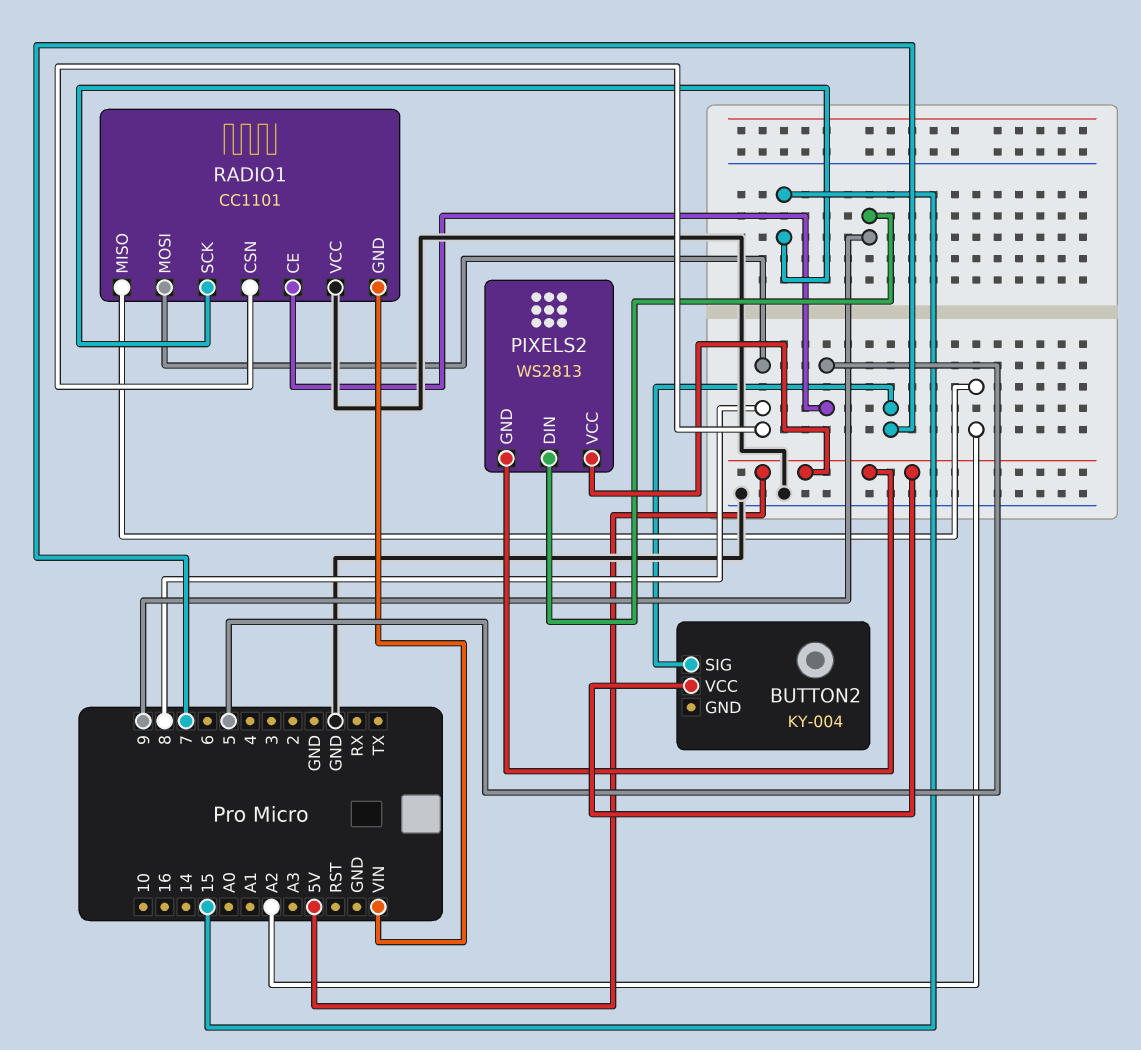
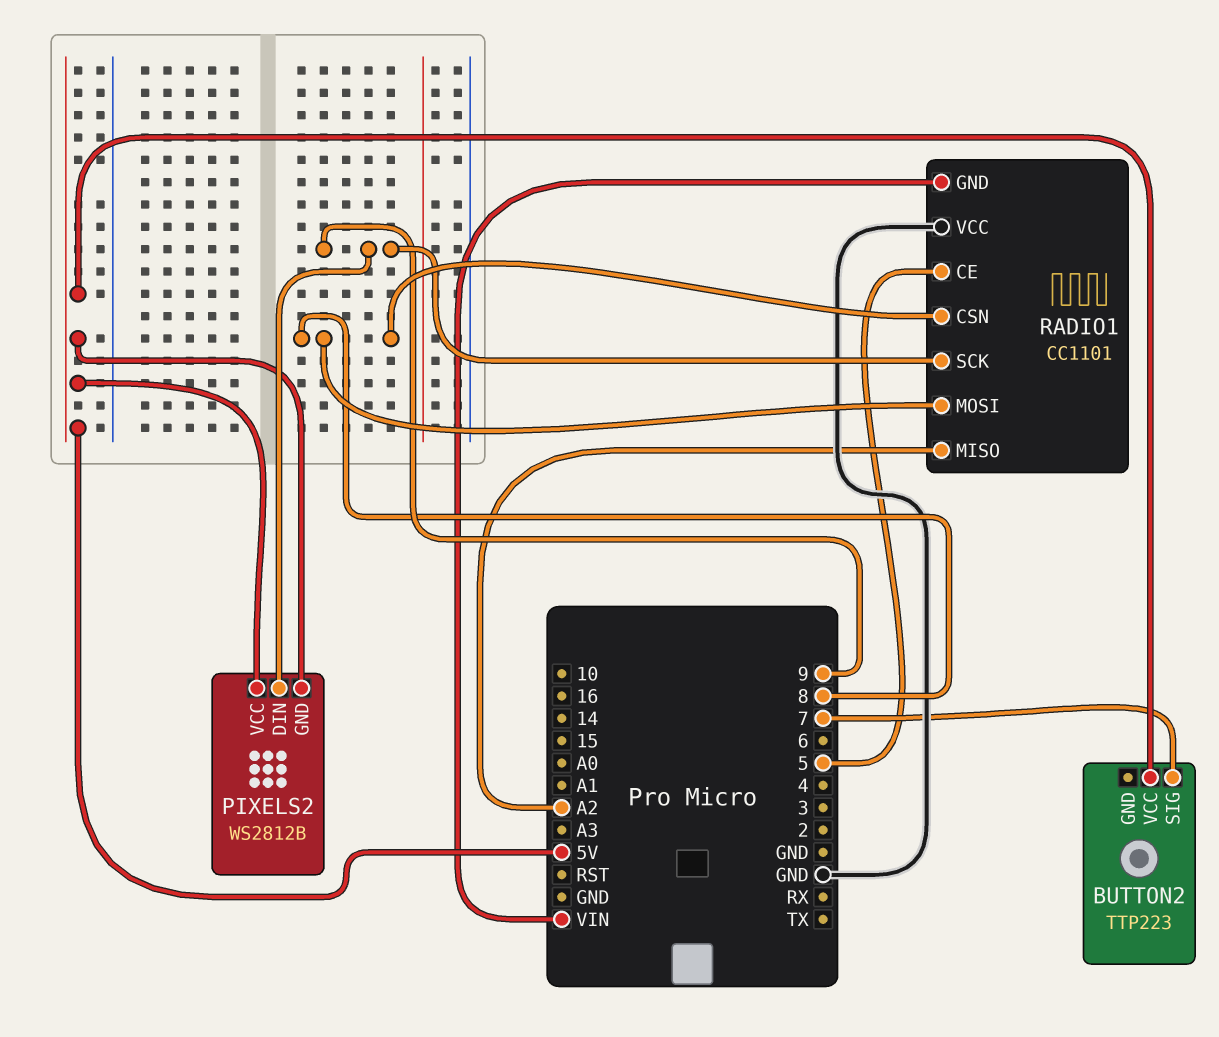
BUTTON2: KY-004 -> TTP223
PIXELS2: WS2813 -> WS2812B
RADIO1 pin SCK: 15 -> 9

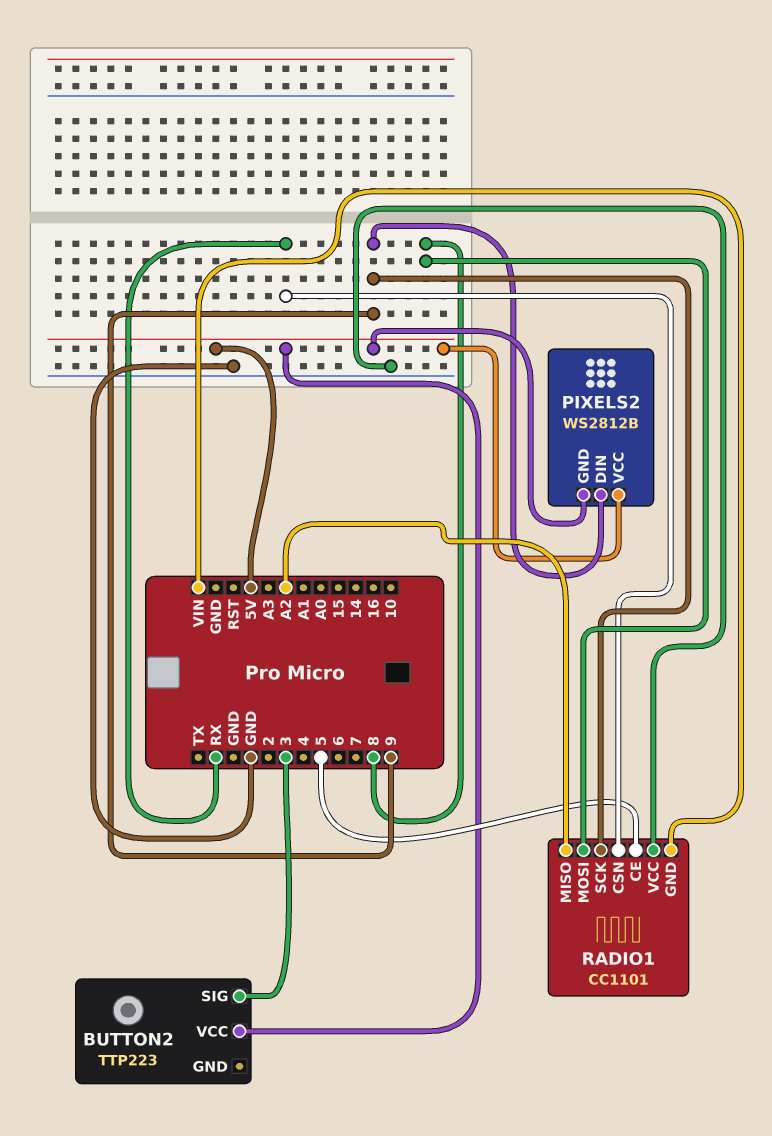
BUTTON2 pin SIG: 7 -> 3
RADIO1 pin CSN: 8 -> RX

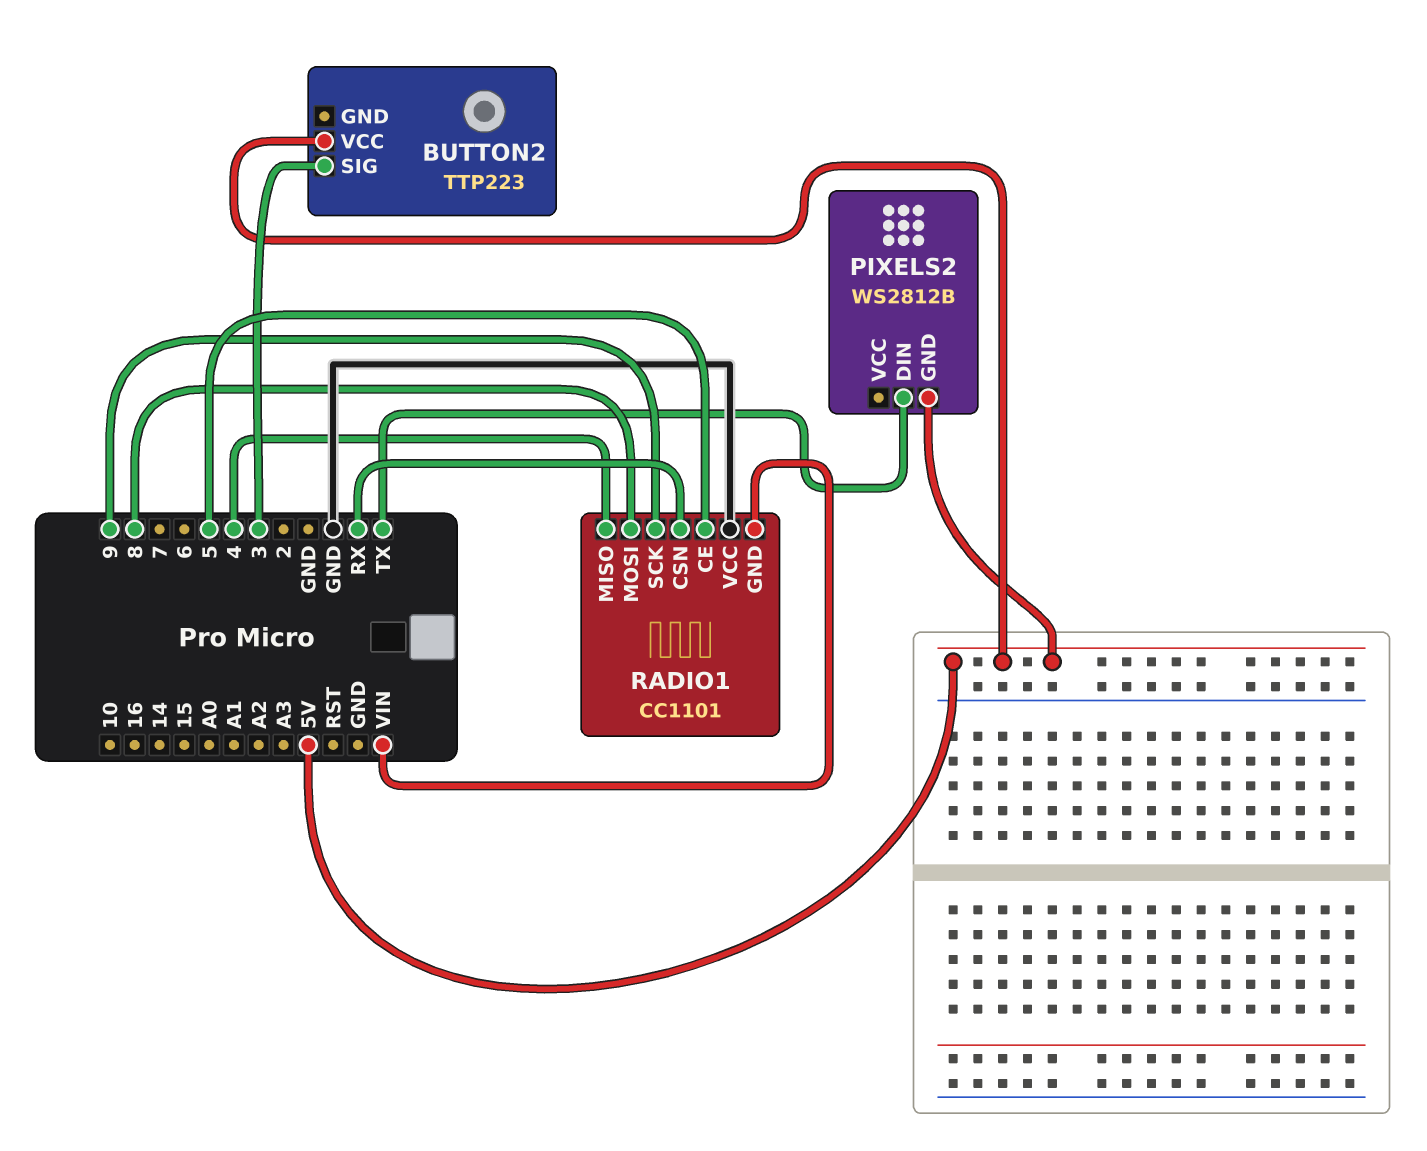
PIXELS2 pin DIN: 9 -> TX
PIXELS2 pin VCC: 5V -> none
RADIO1 pin MISO: A2 -> 4

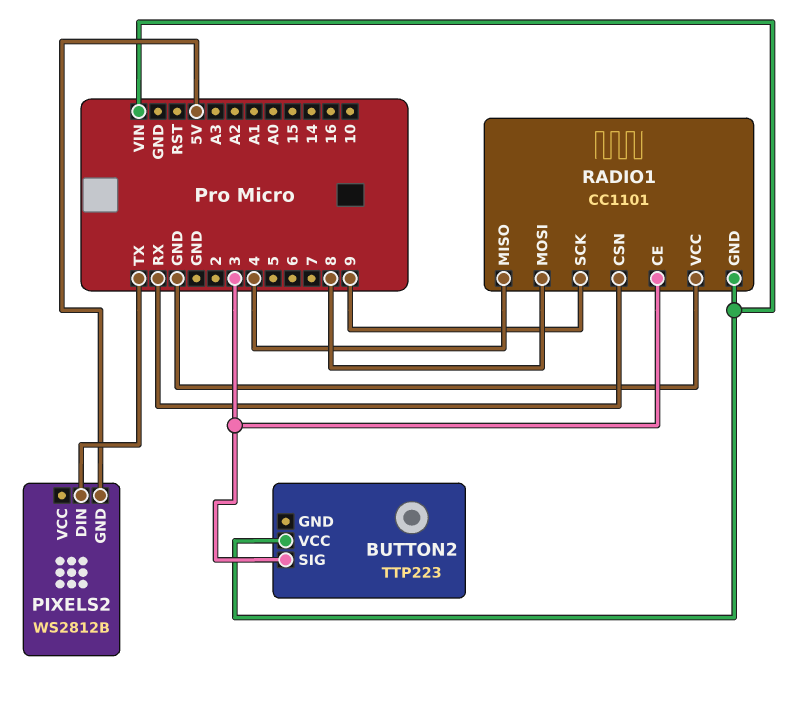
BUTTON2 pin VCC: 5V -> VIN
RADIO1 pin CE: 5 -> 3

